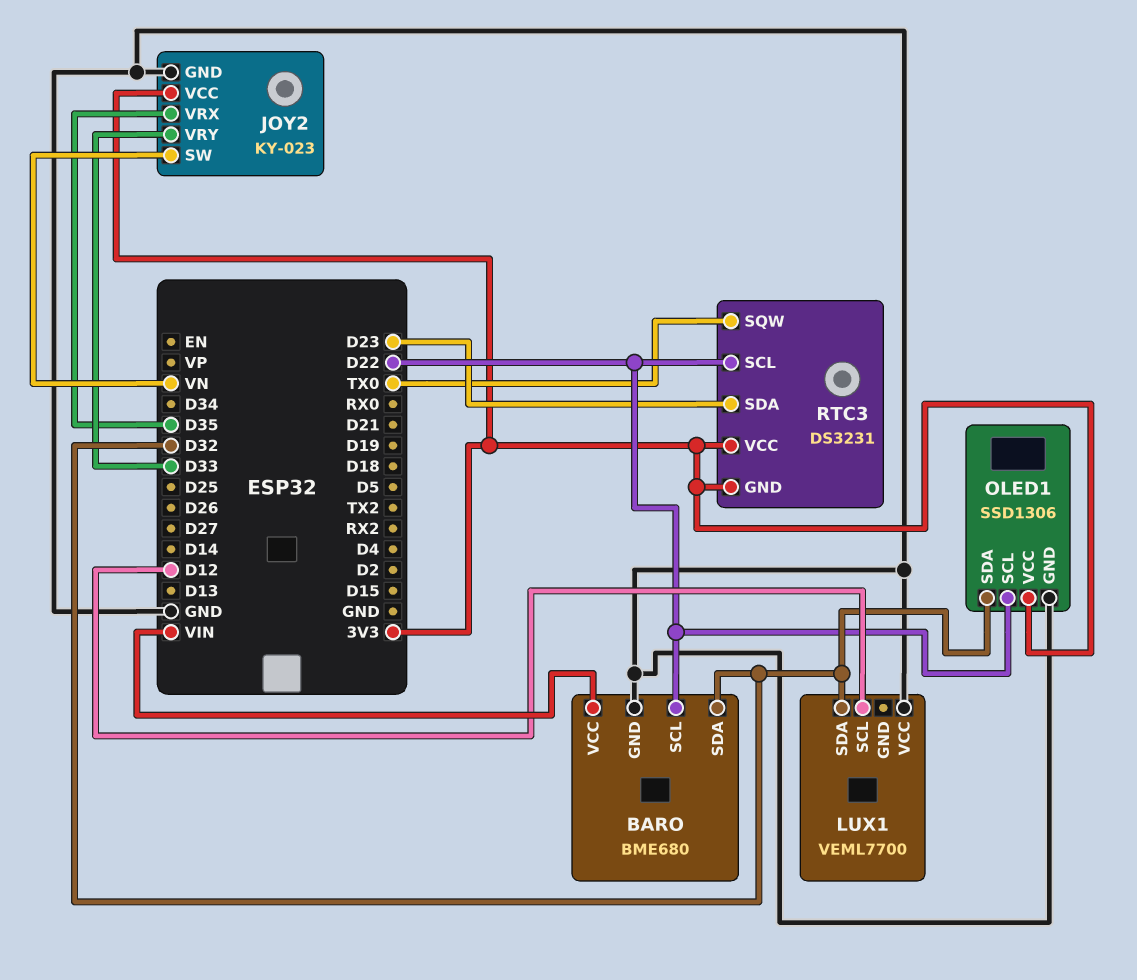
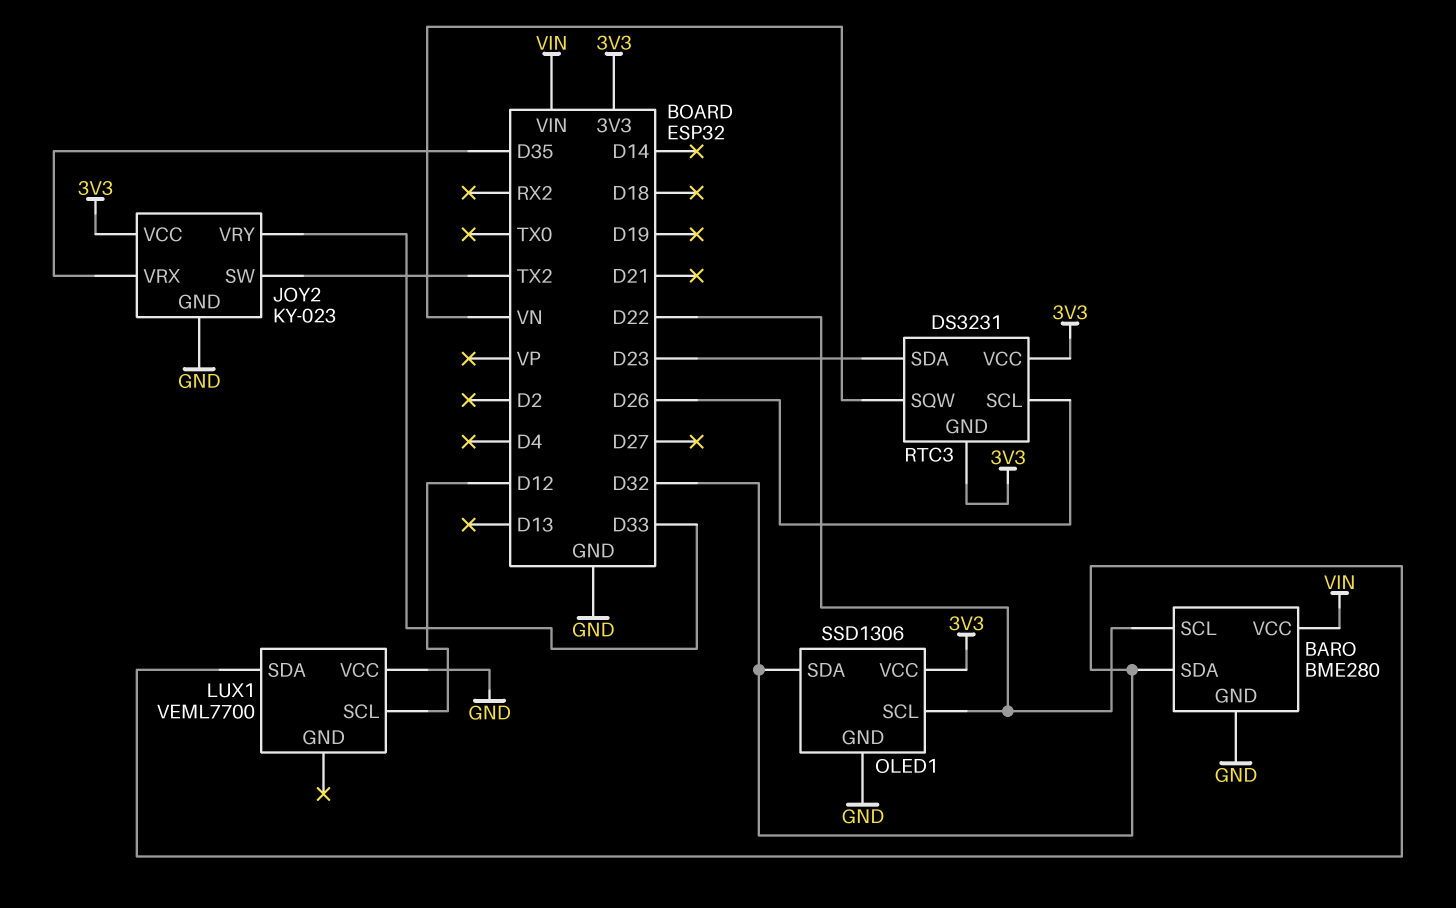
BARO: BME680 -> BME280
JOY2 pin SW: VN -> TX2
RTC3 pin SCL: D22 -> D26
RTC3 pin SQW: TX0 -> VN

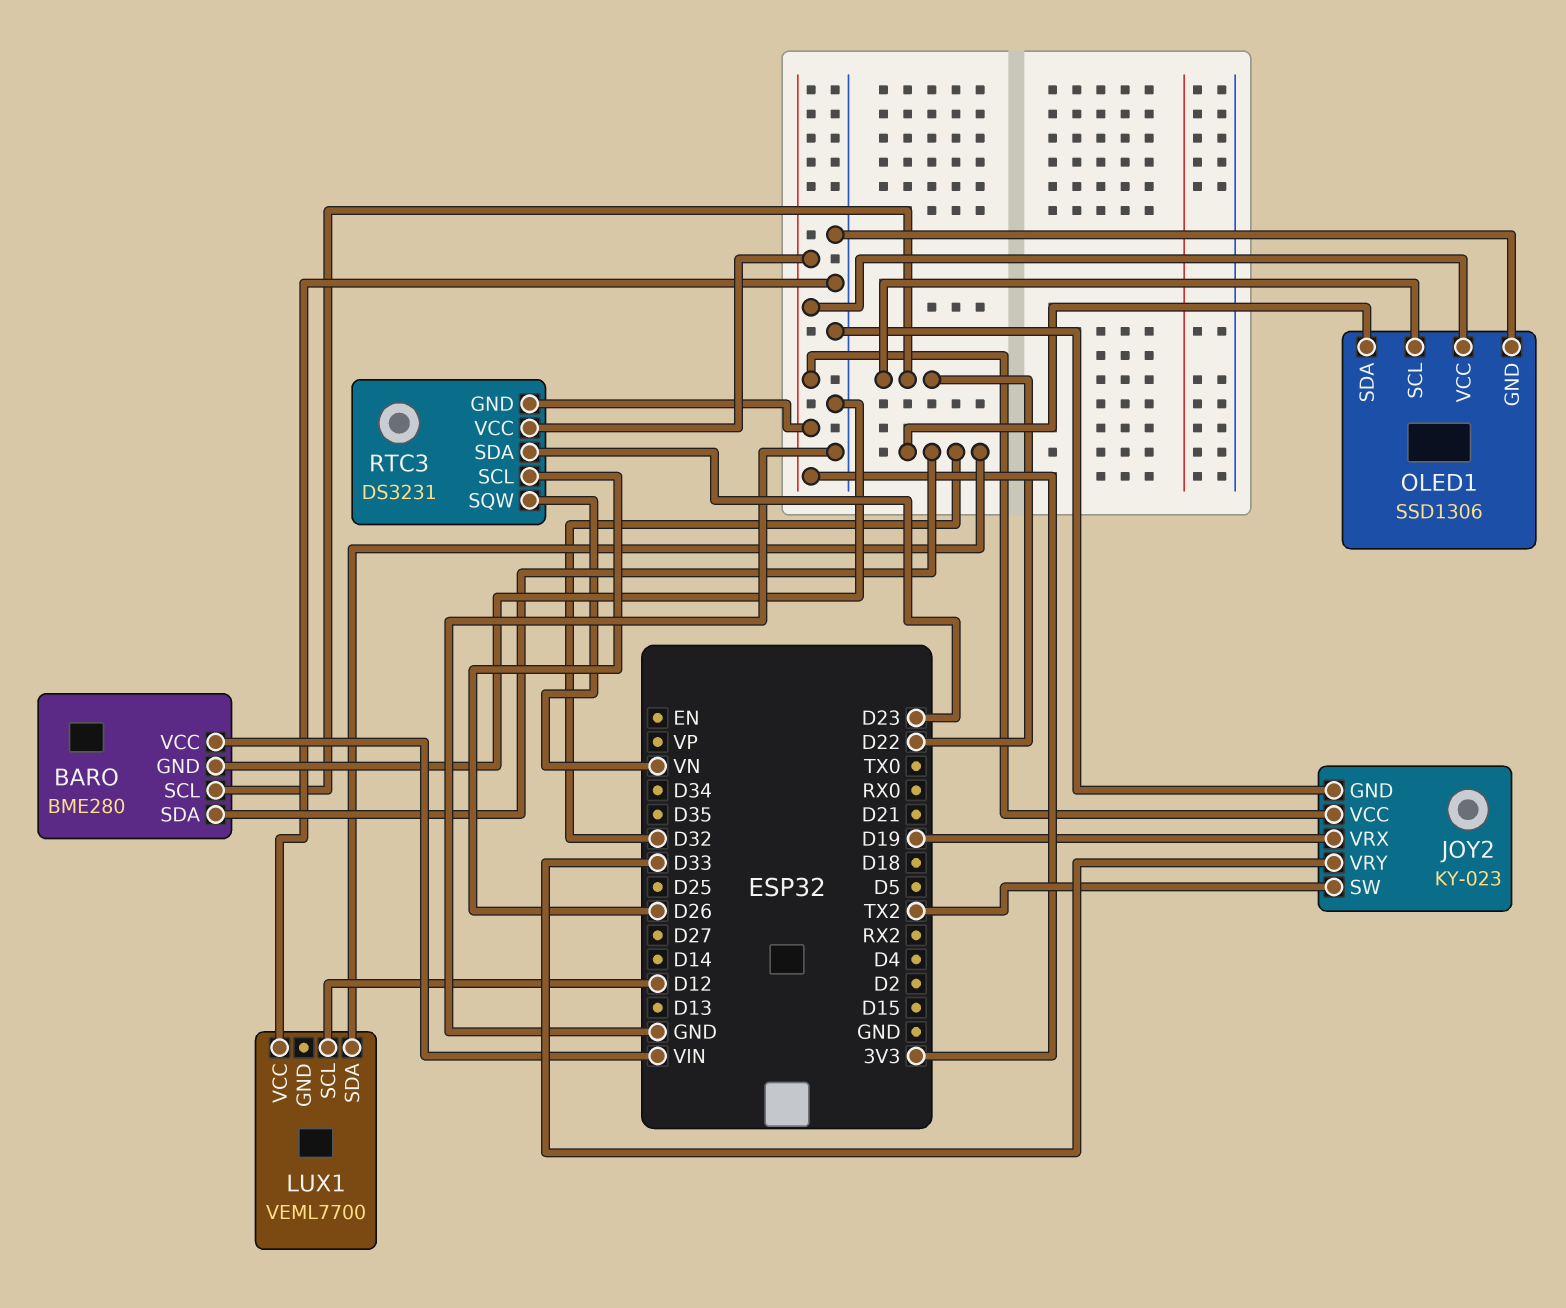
JOY2 pin VRX: D35 -> D19

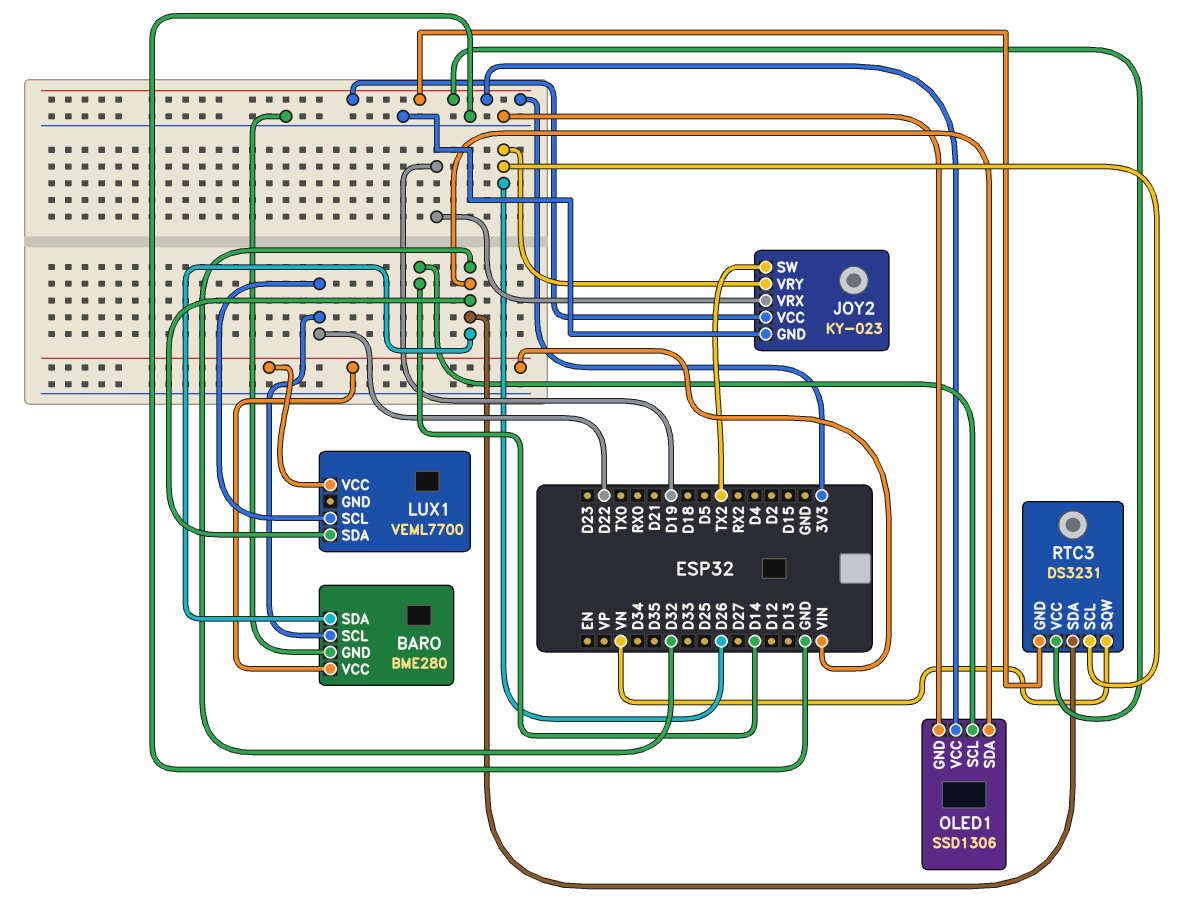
JOY2 pin VRY: D33 -> D26
LUX1 pin SCL: D12 -> D22
LUX1 pin VCC: GND -> VIN
OLED1 pin SCL: D22 -> D14
RTC3 pin SDA: D23 -> D32

